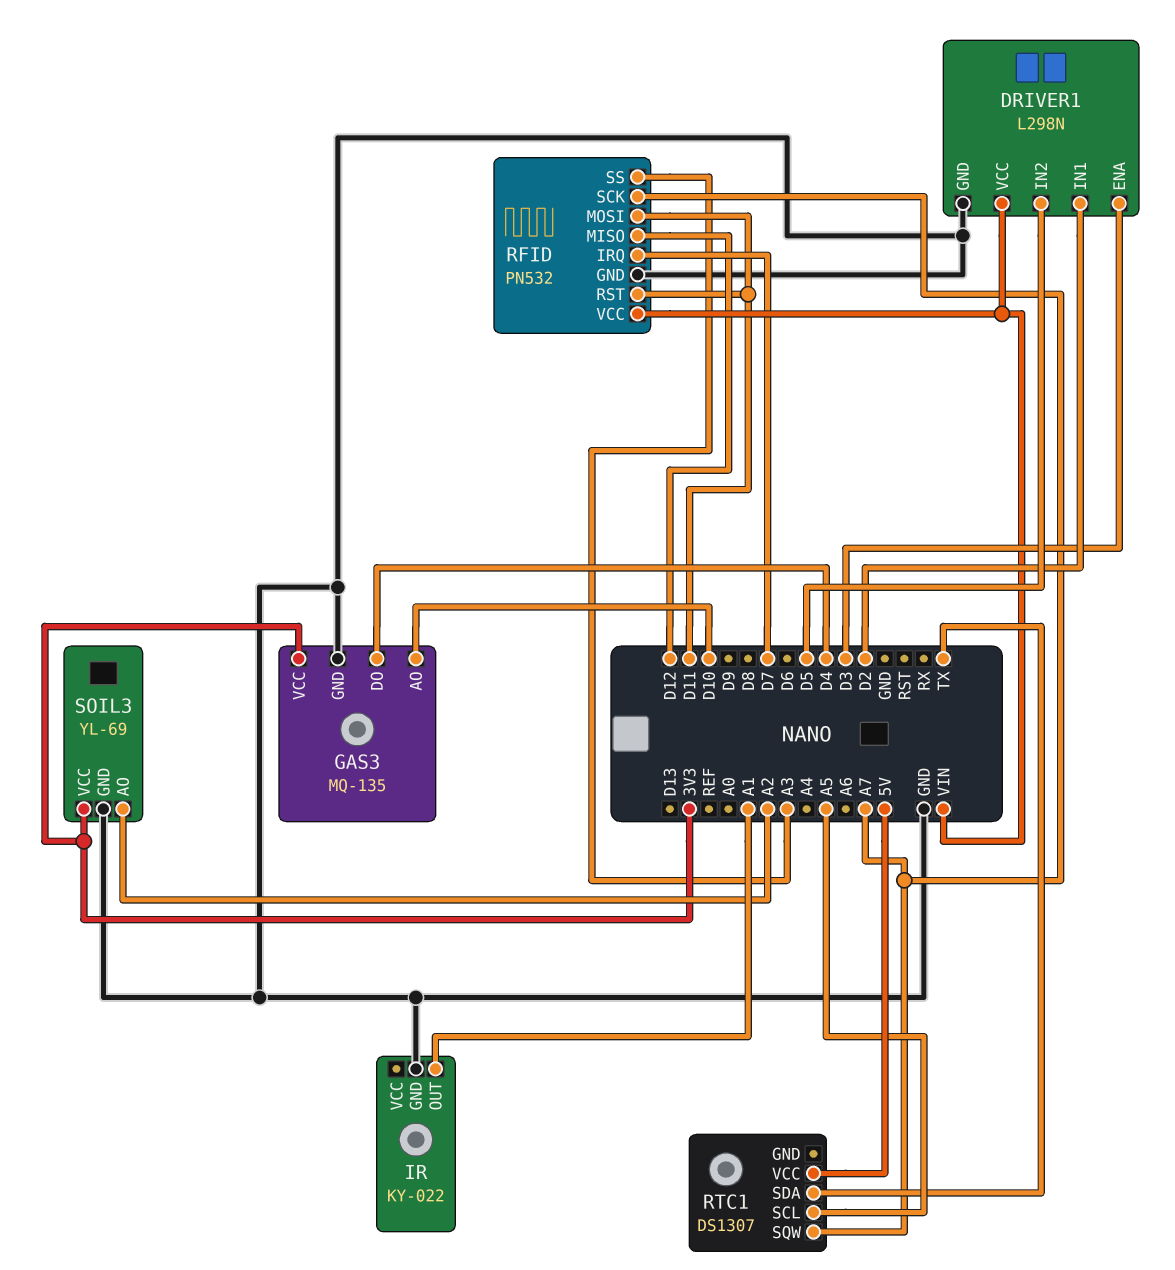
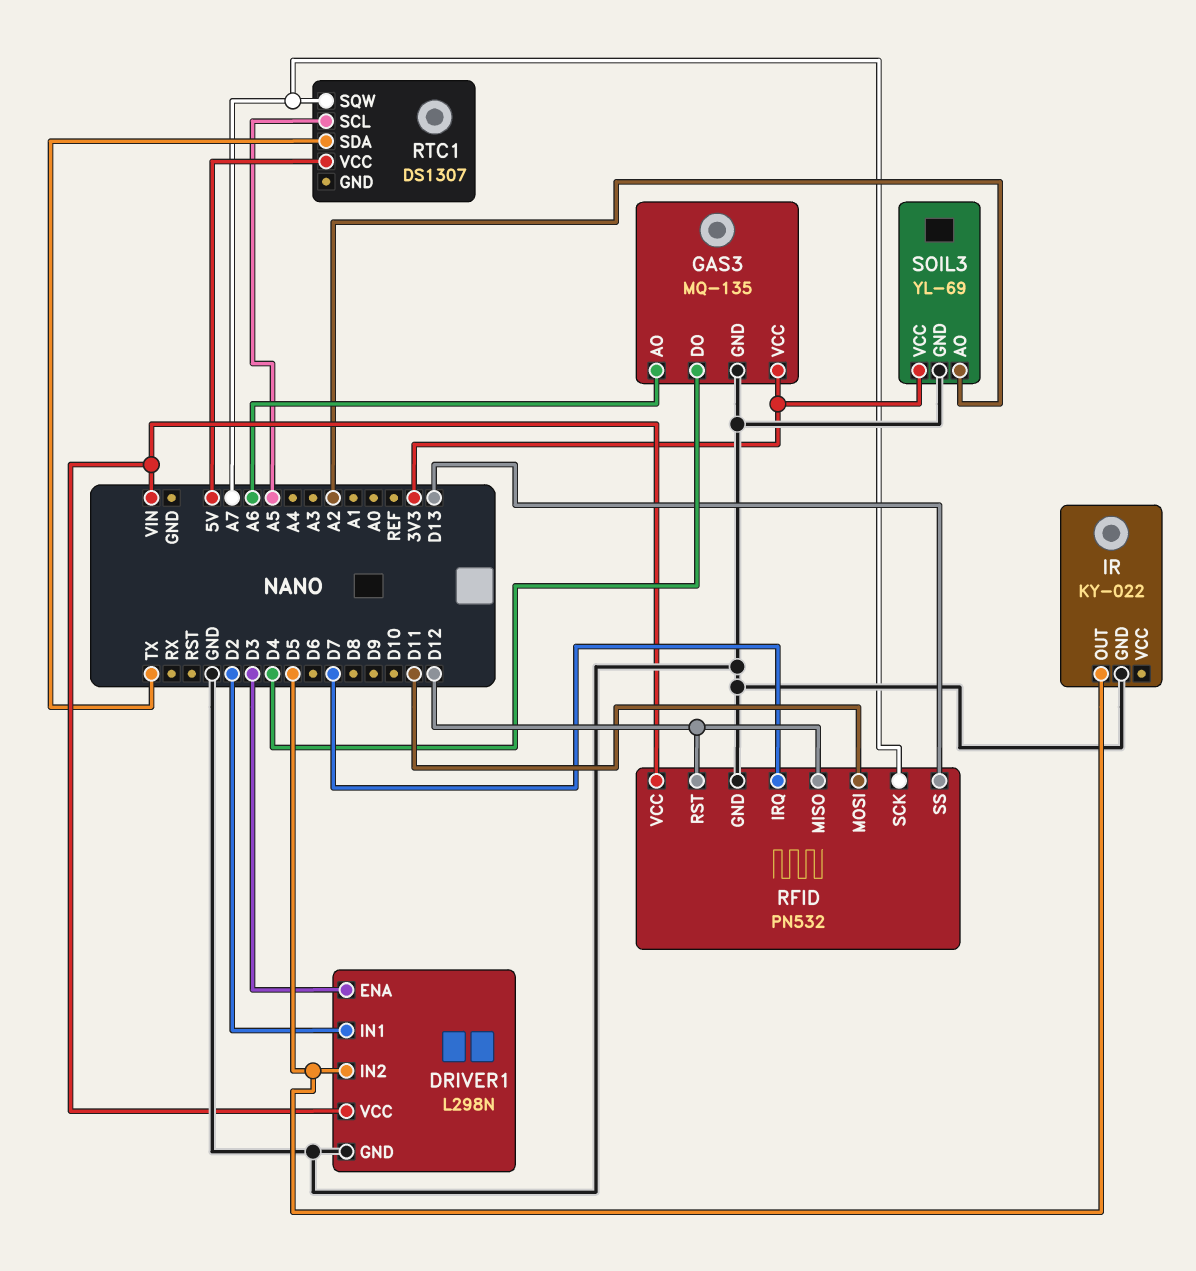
GAS3 pin AO: D10 -> A6
IR pin OUT: A1 -> D5
RFID pin RST: D11 -> D12
RFID pin SS: A3 -> D13

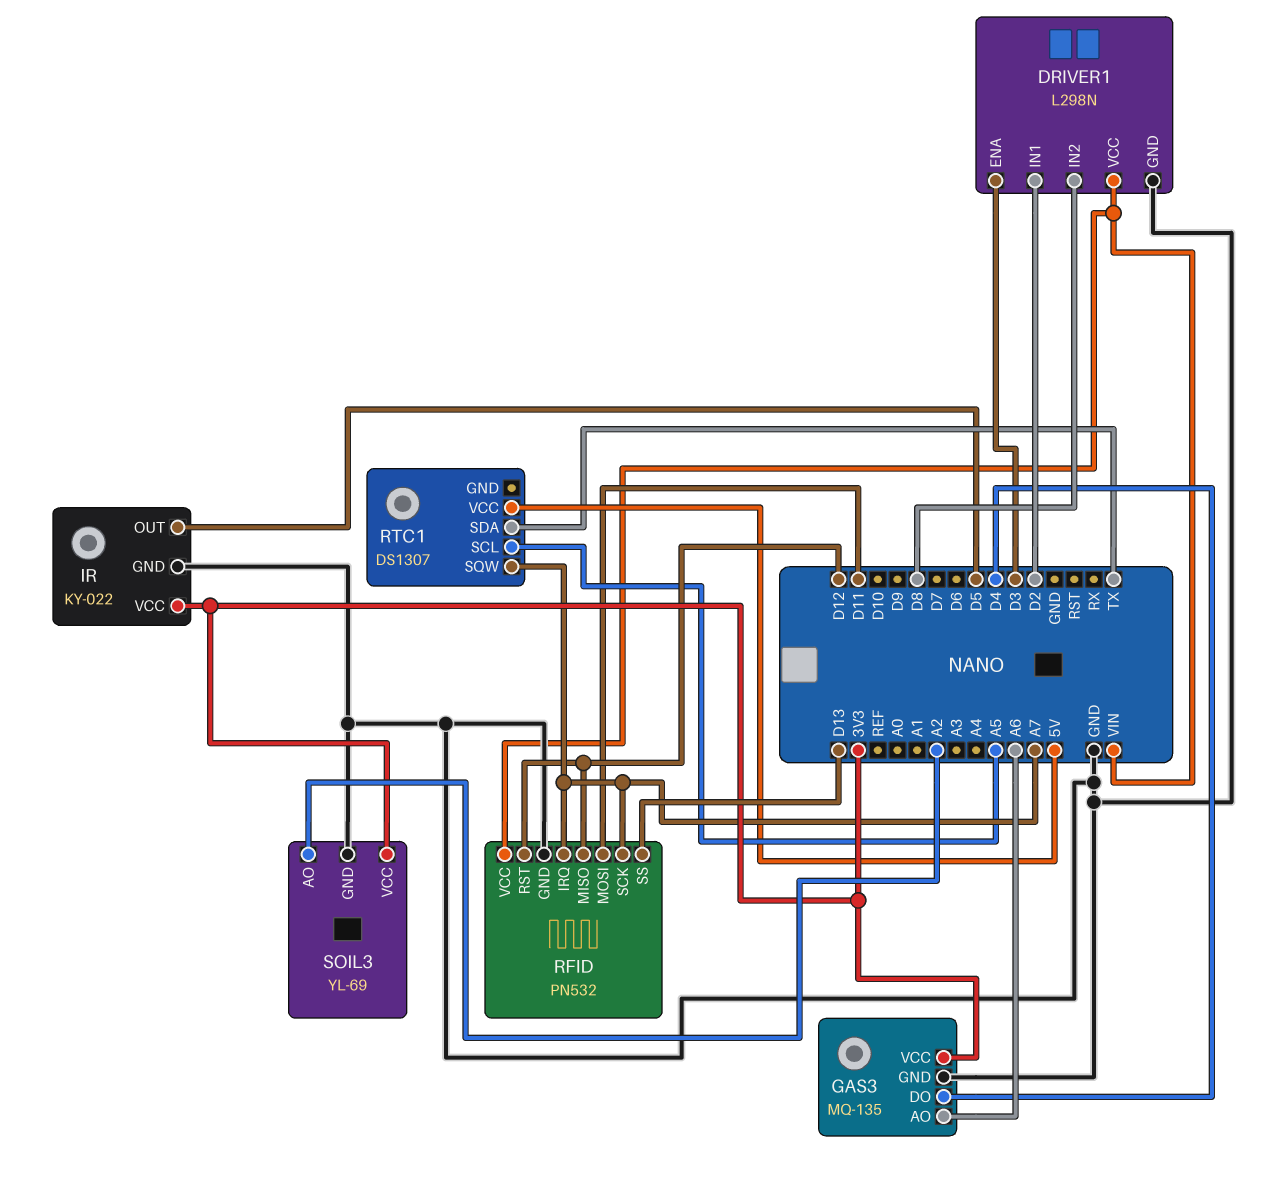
DRIVER1 pin IN2: D5 -> D8
IR pin VCC: none -> 3V3
RFID pin IRQ: D7 -> A7

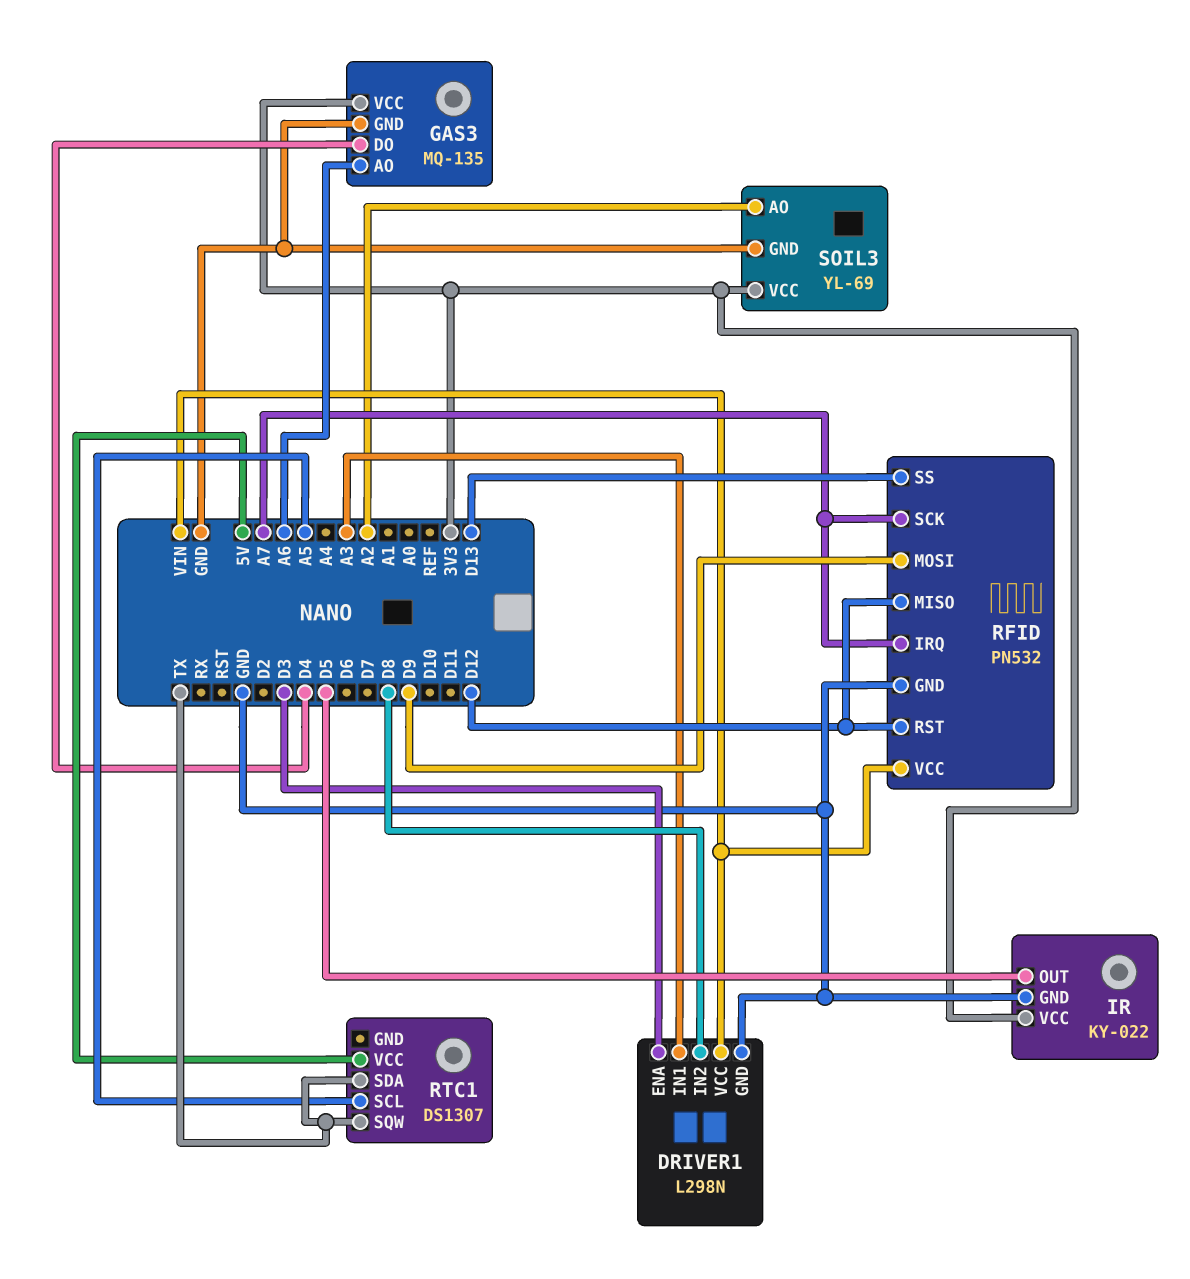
DRIVER1 pin IN1: D2 -> A3
RFID pin MOSI: D11 -> D9
RTC1 pin SQW: A7 -> TX

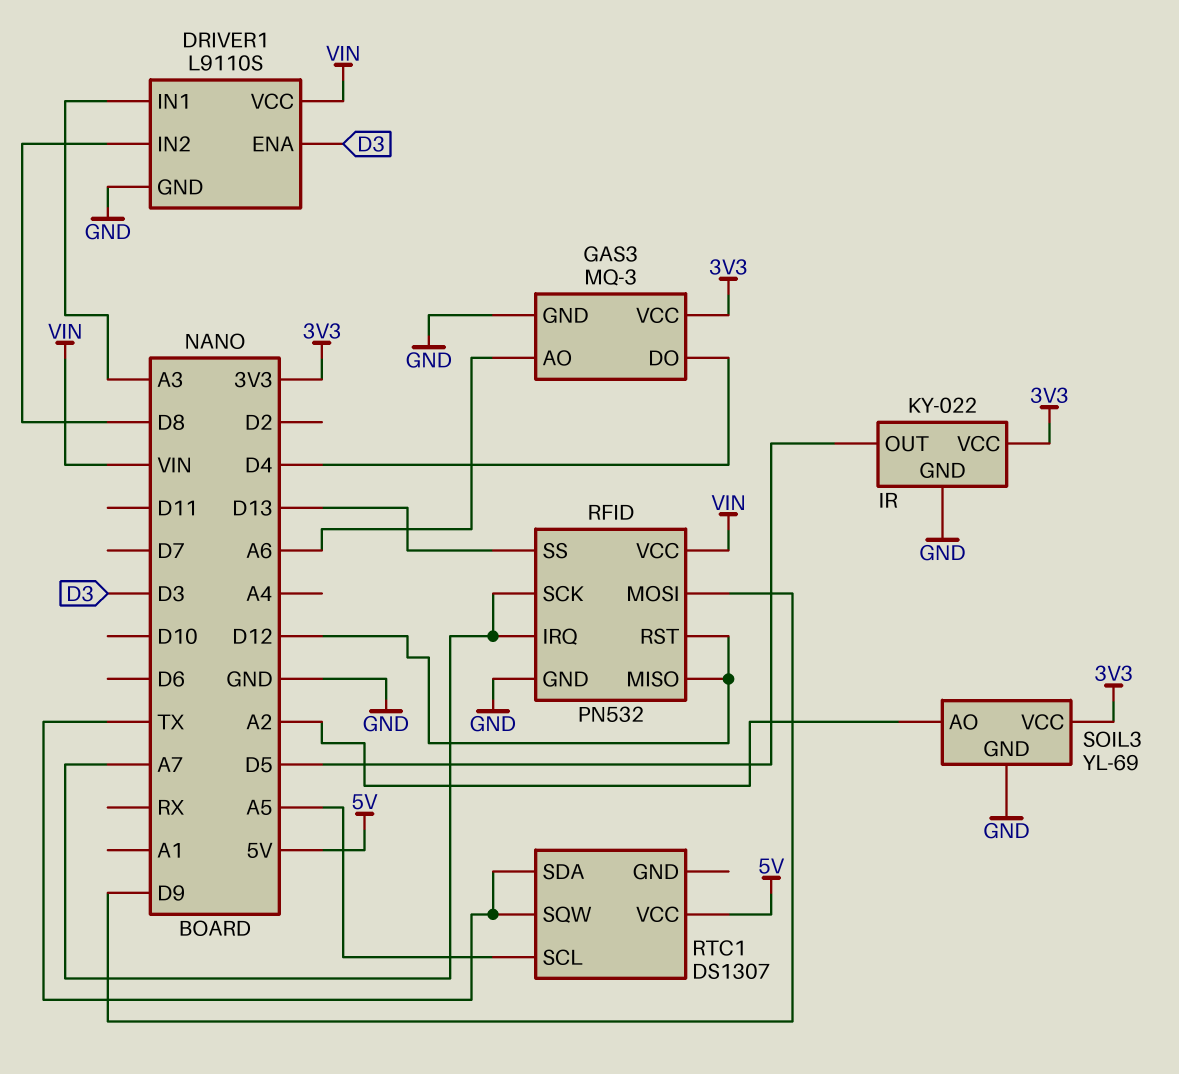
DRIVER1: L298N -> L9110S
GAS3: MQ-135 -> MQ-3

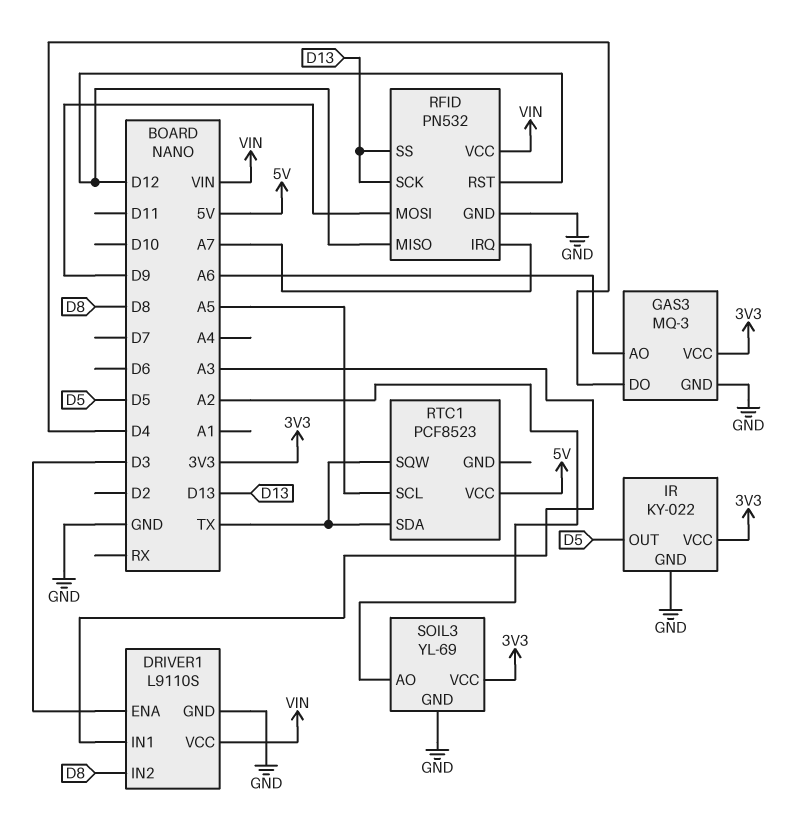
RFID pin SCK: A7 -> D13
RTC1: DS1307 -> PCF8523

